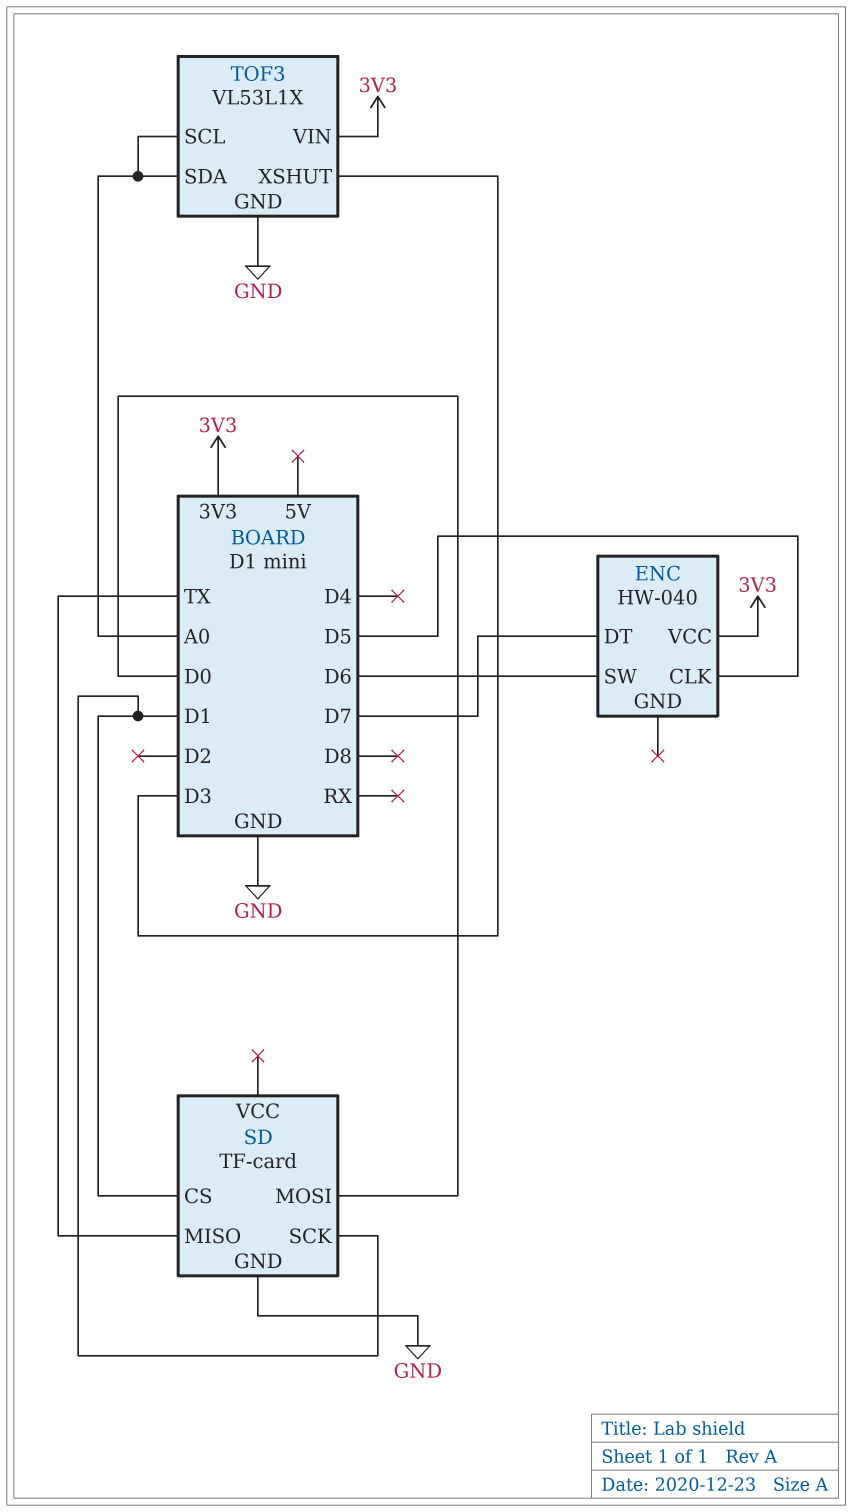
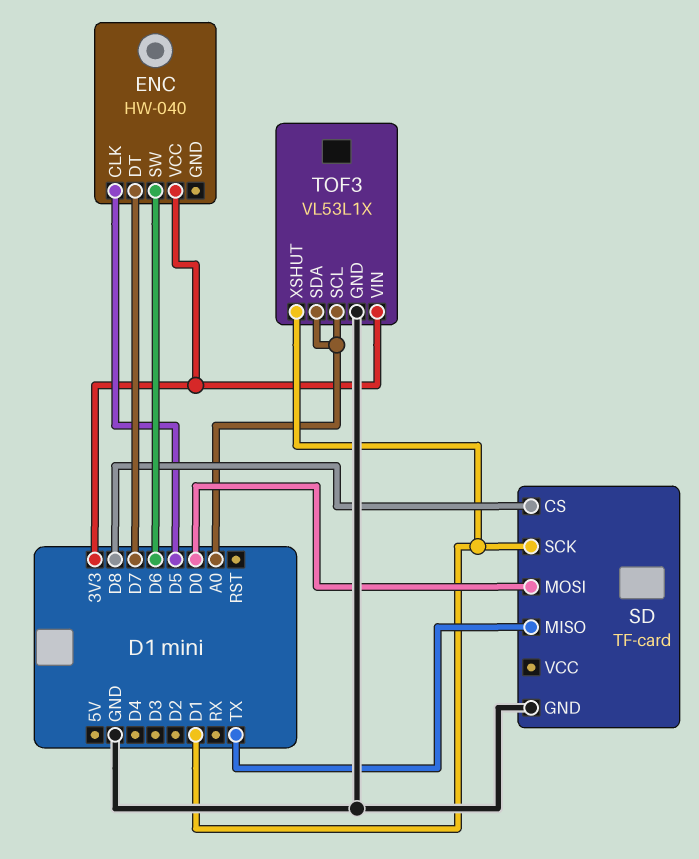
SD pin CS: D1 -> D8
TOF3 pin XSHUT: D3 -> D1

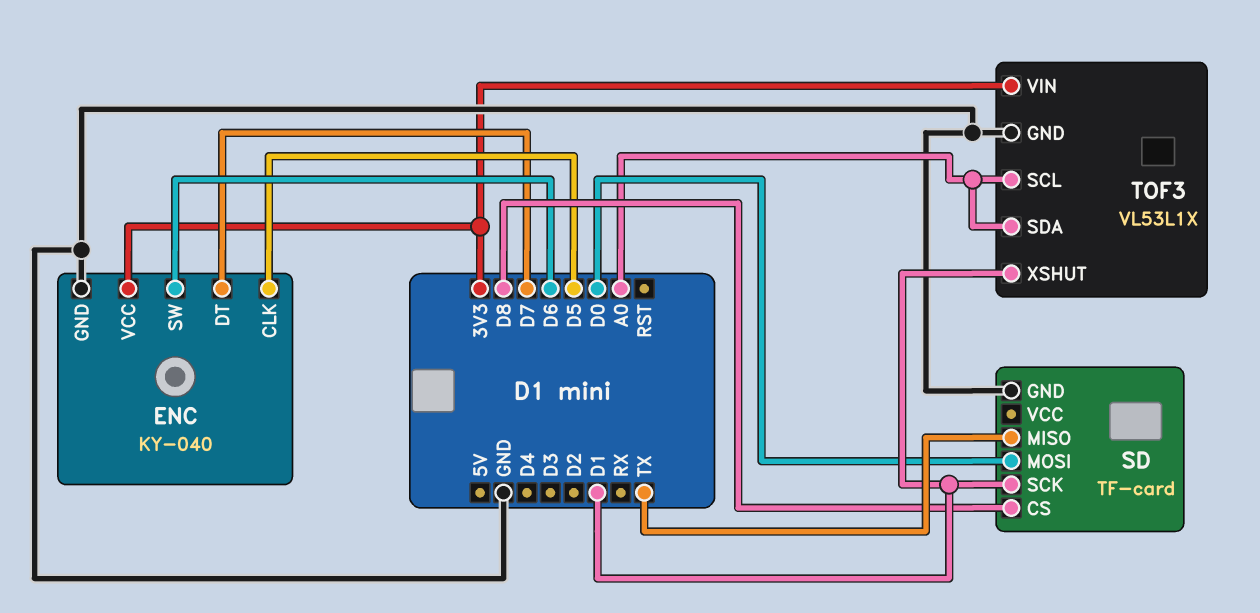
ENC: HW-040 -> KY-040
ENC pin GND: none -> GND

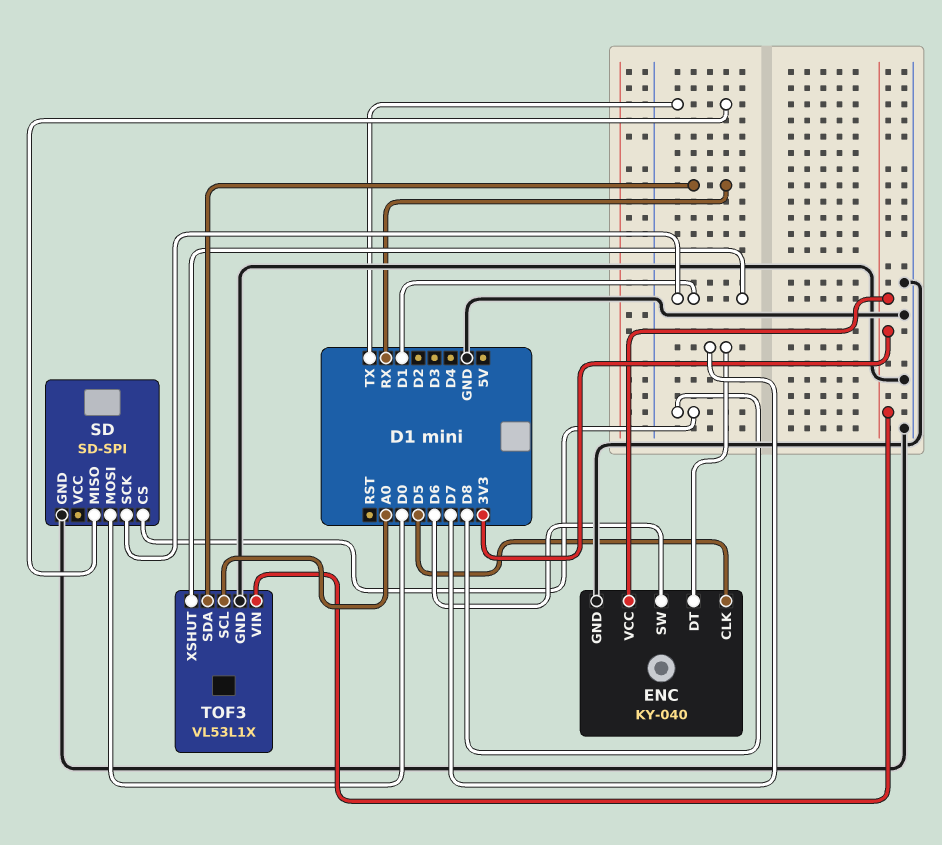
SD: TF-card -> SD-SPI
TOF3 pin SDA: A0 -> RX

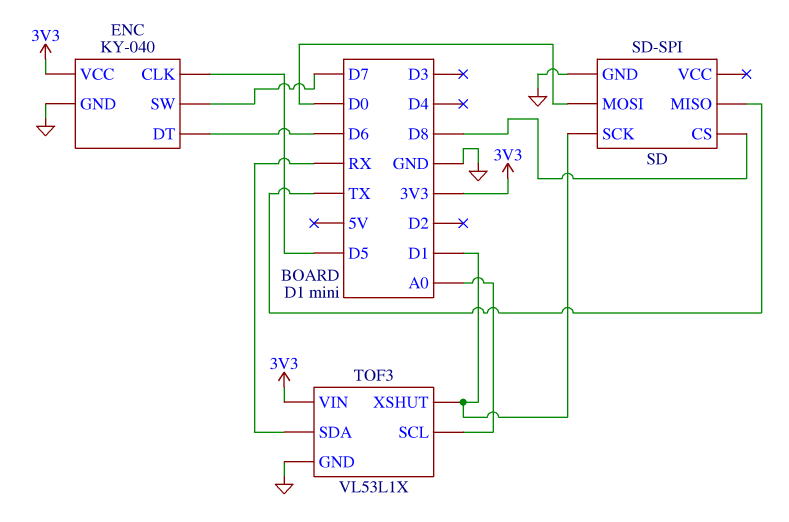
ENC pin DT: D7 -> D6
ENC pin SW: D6 -> D7

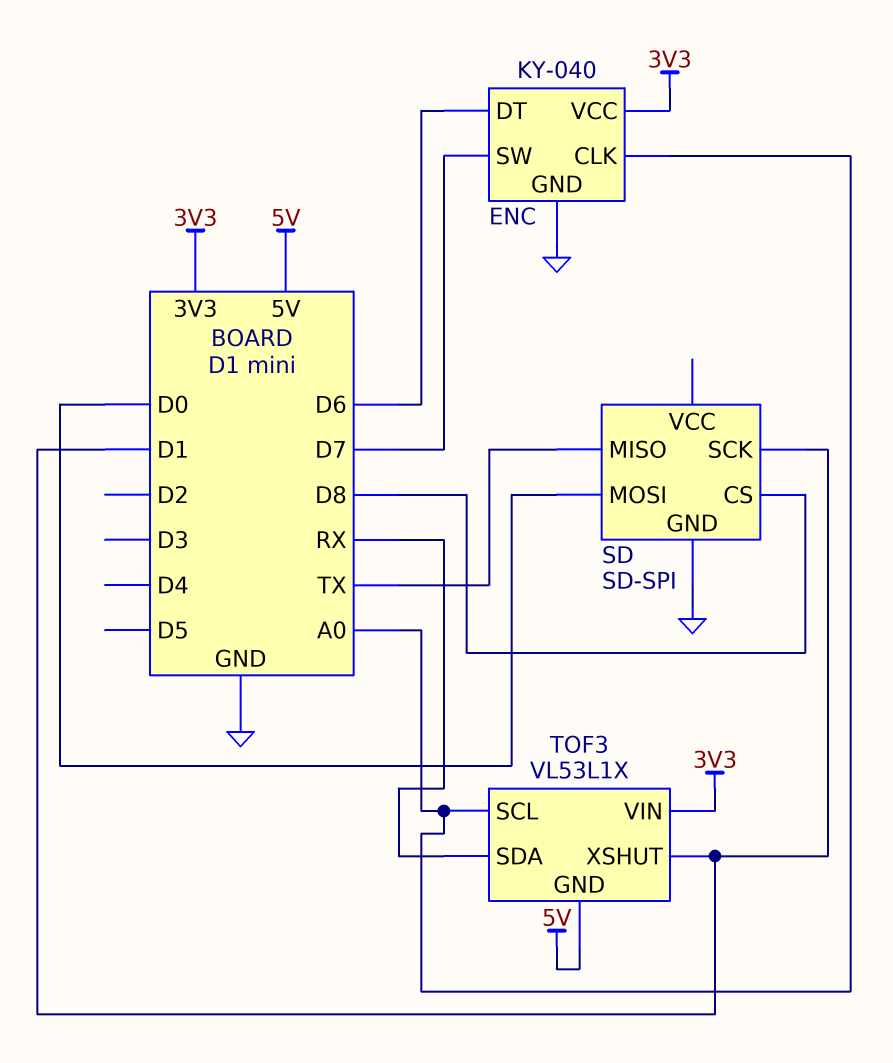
ENC pin CLK: D5 -> A0
TOF3 pin GND: GND -> 5V

